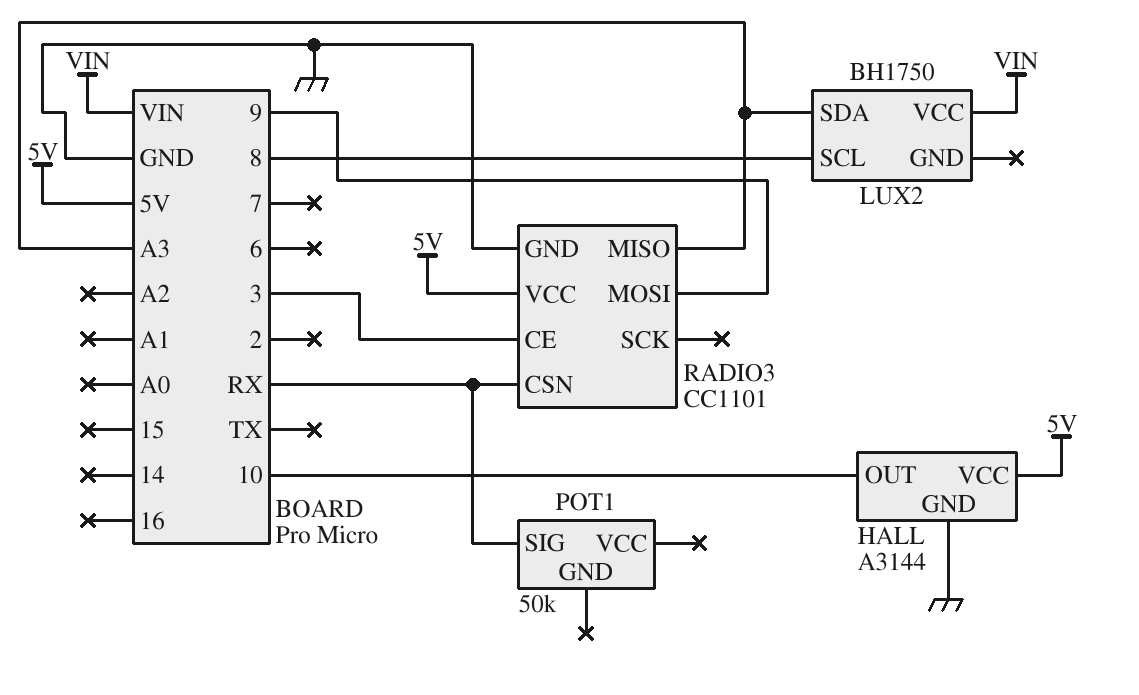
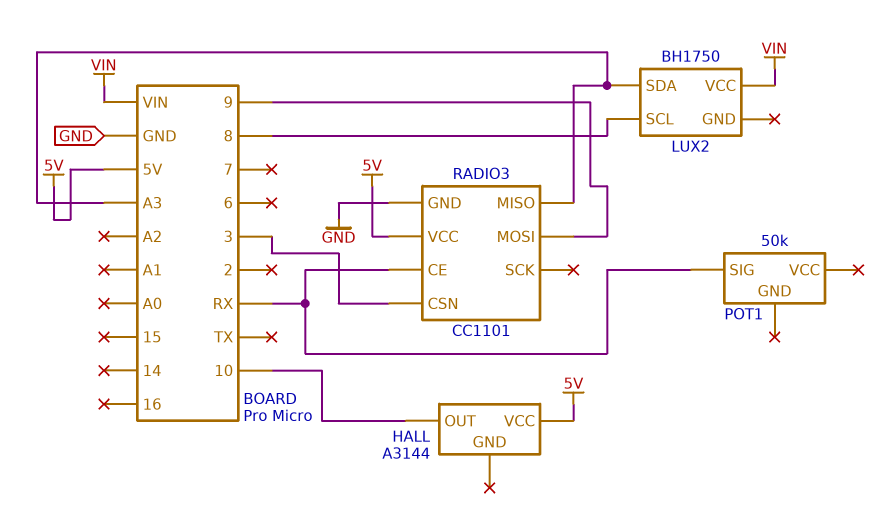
HALL pin GND: GND -> none
RADIO3 pin CE: 3 -> RX
RADIO3 pin CSN: RX -> 3

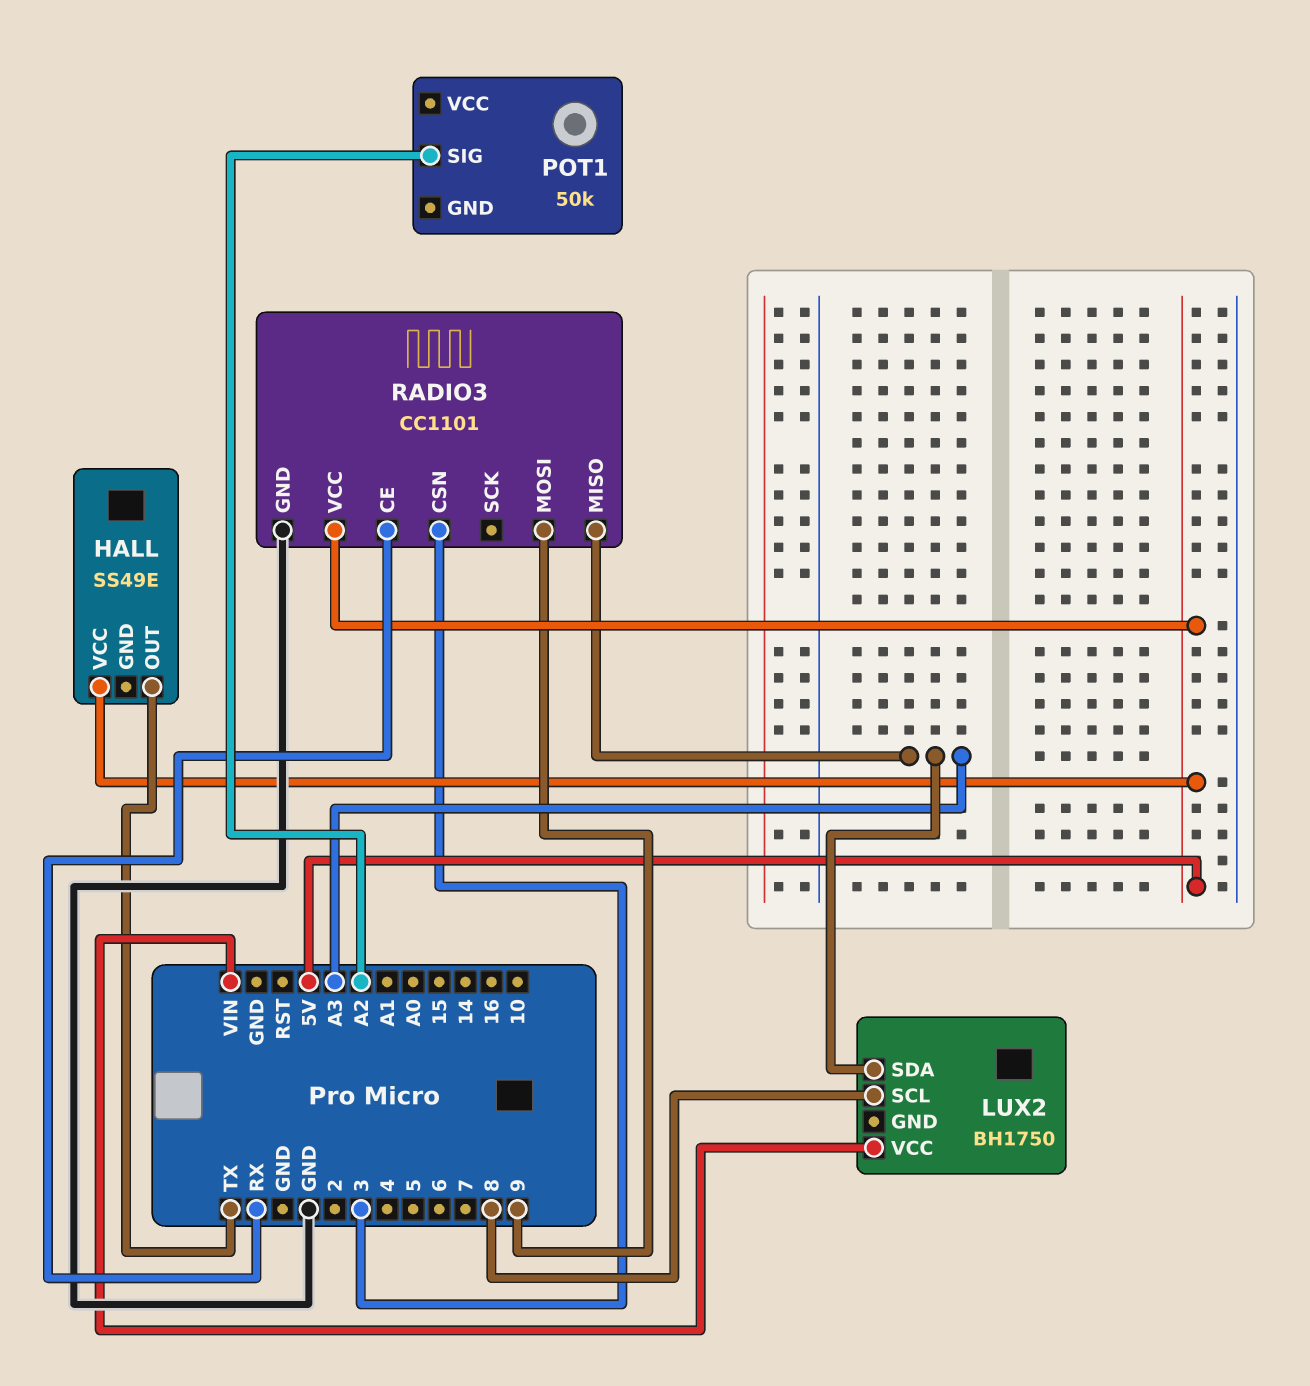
HALL: A3144 -> SS49E
HALL pin OUT: 10 -> TX
POT1 pin SIG: RX -> A2

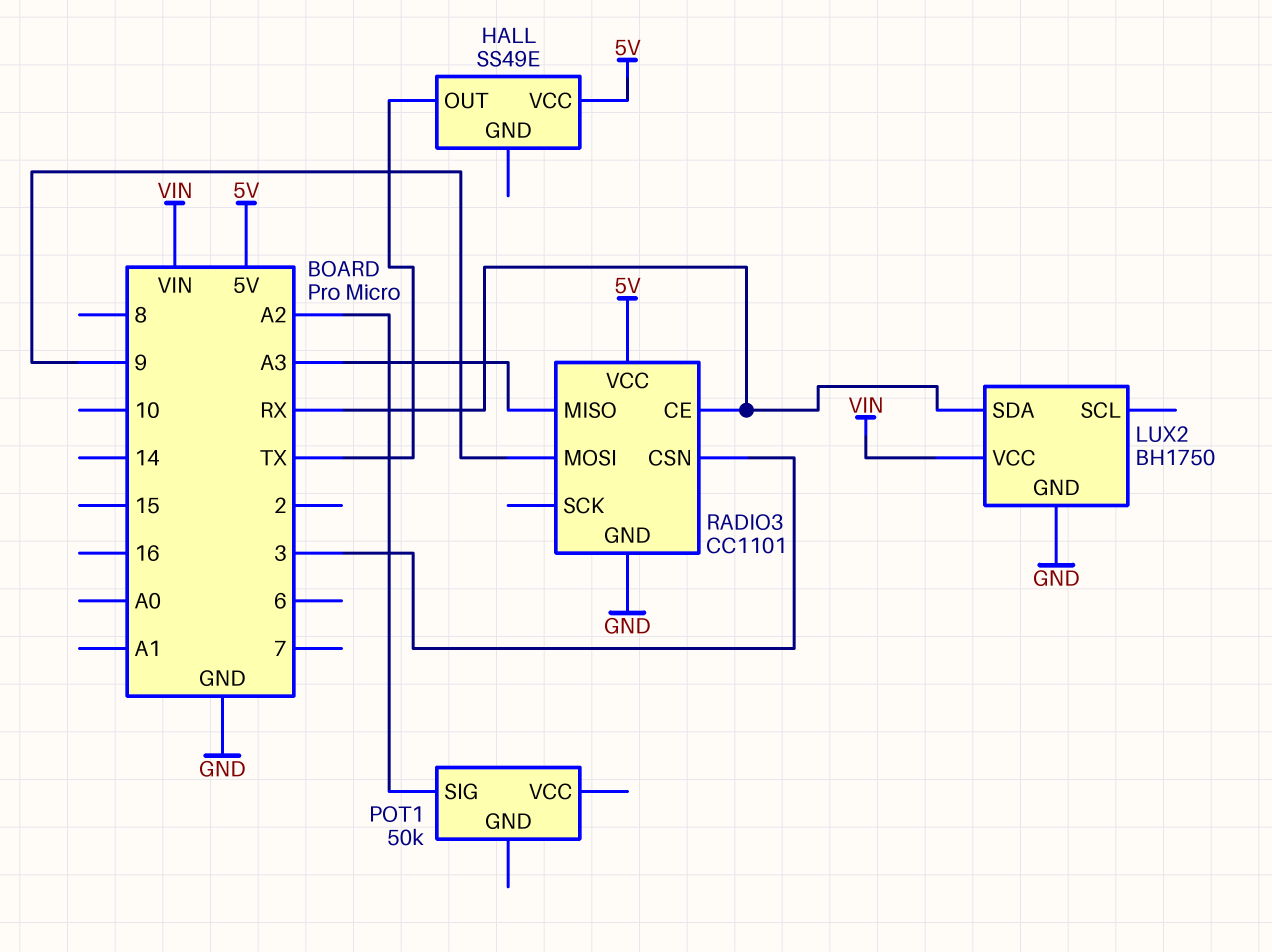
LUX2 pin GND: none -> GND
LUX2 pin SCL: 8 -> none
LUX2 pin SDA: A3 -> RX

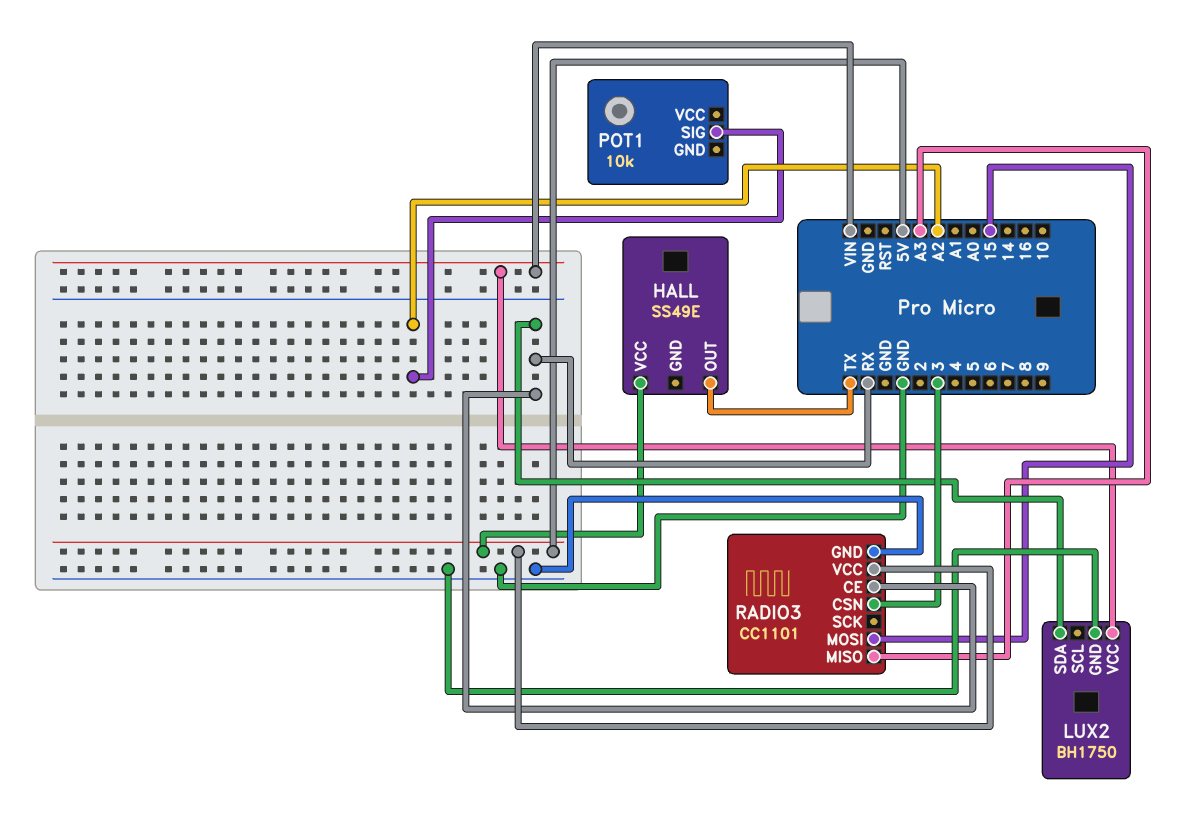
POT1: 50k -> 10k
RADIO3 pin MOSI: 9 -> 15

